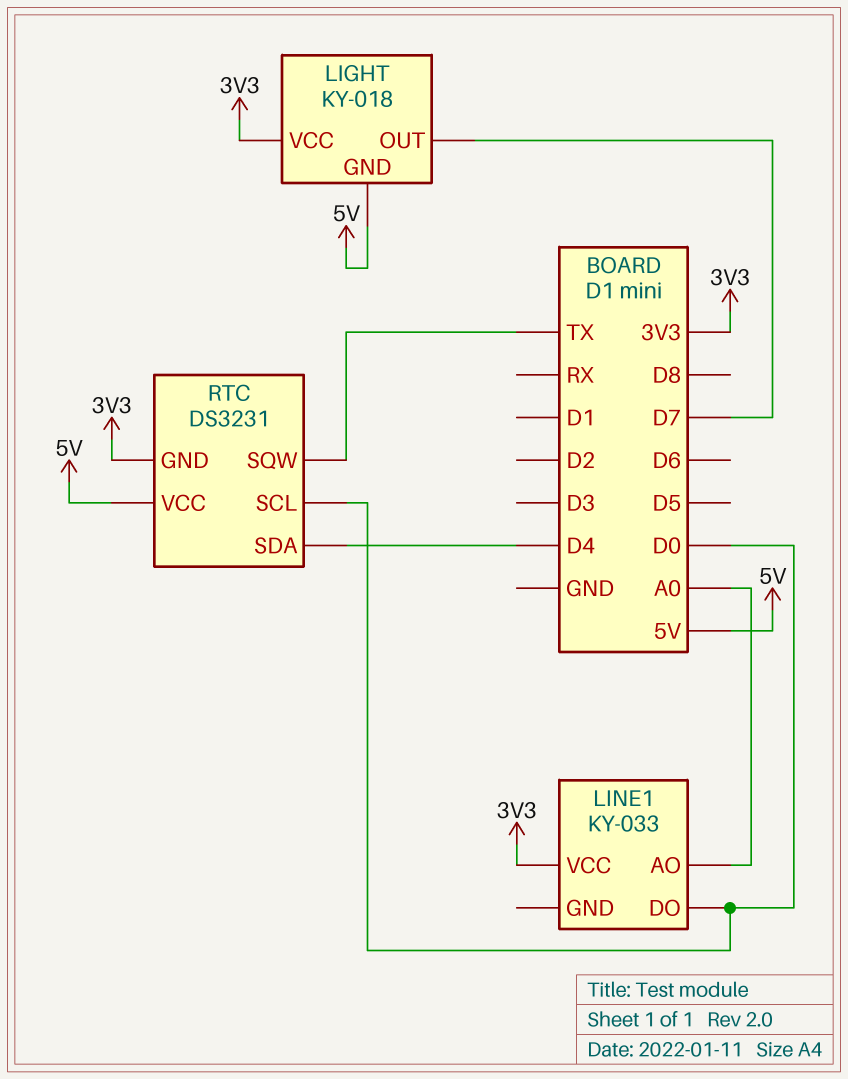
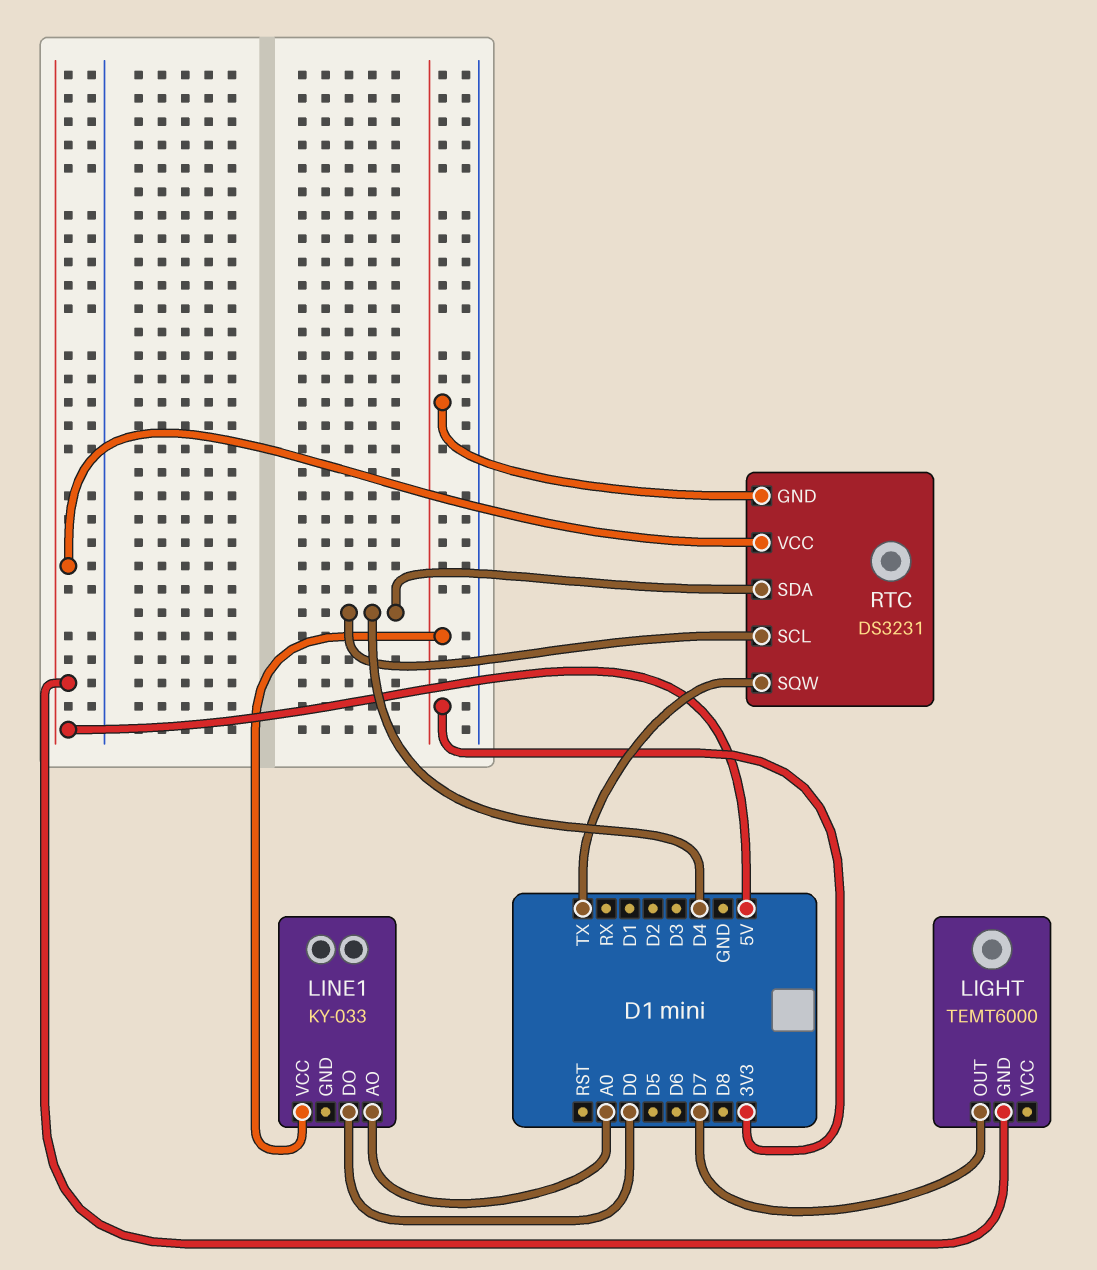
LIGHT: KY-018 -> TEMT6000
LIGHT pin VCC: 3V3 -> none
RTC pin SCL: D0 -> D4

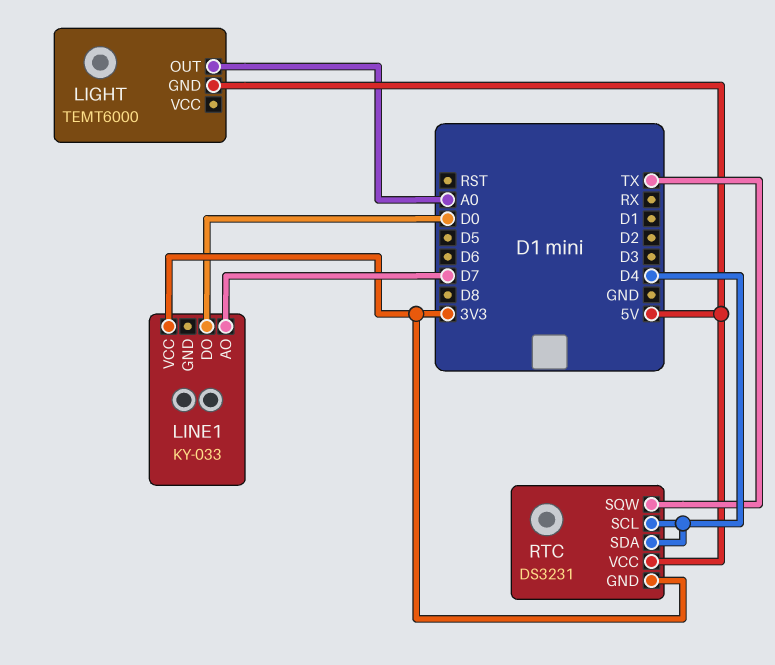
LIGHT pin OUT: D7 -> A0
LINE1 pin AO: A0 -> D7

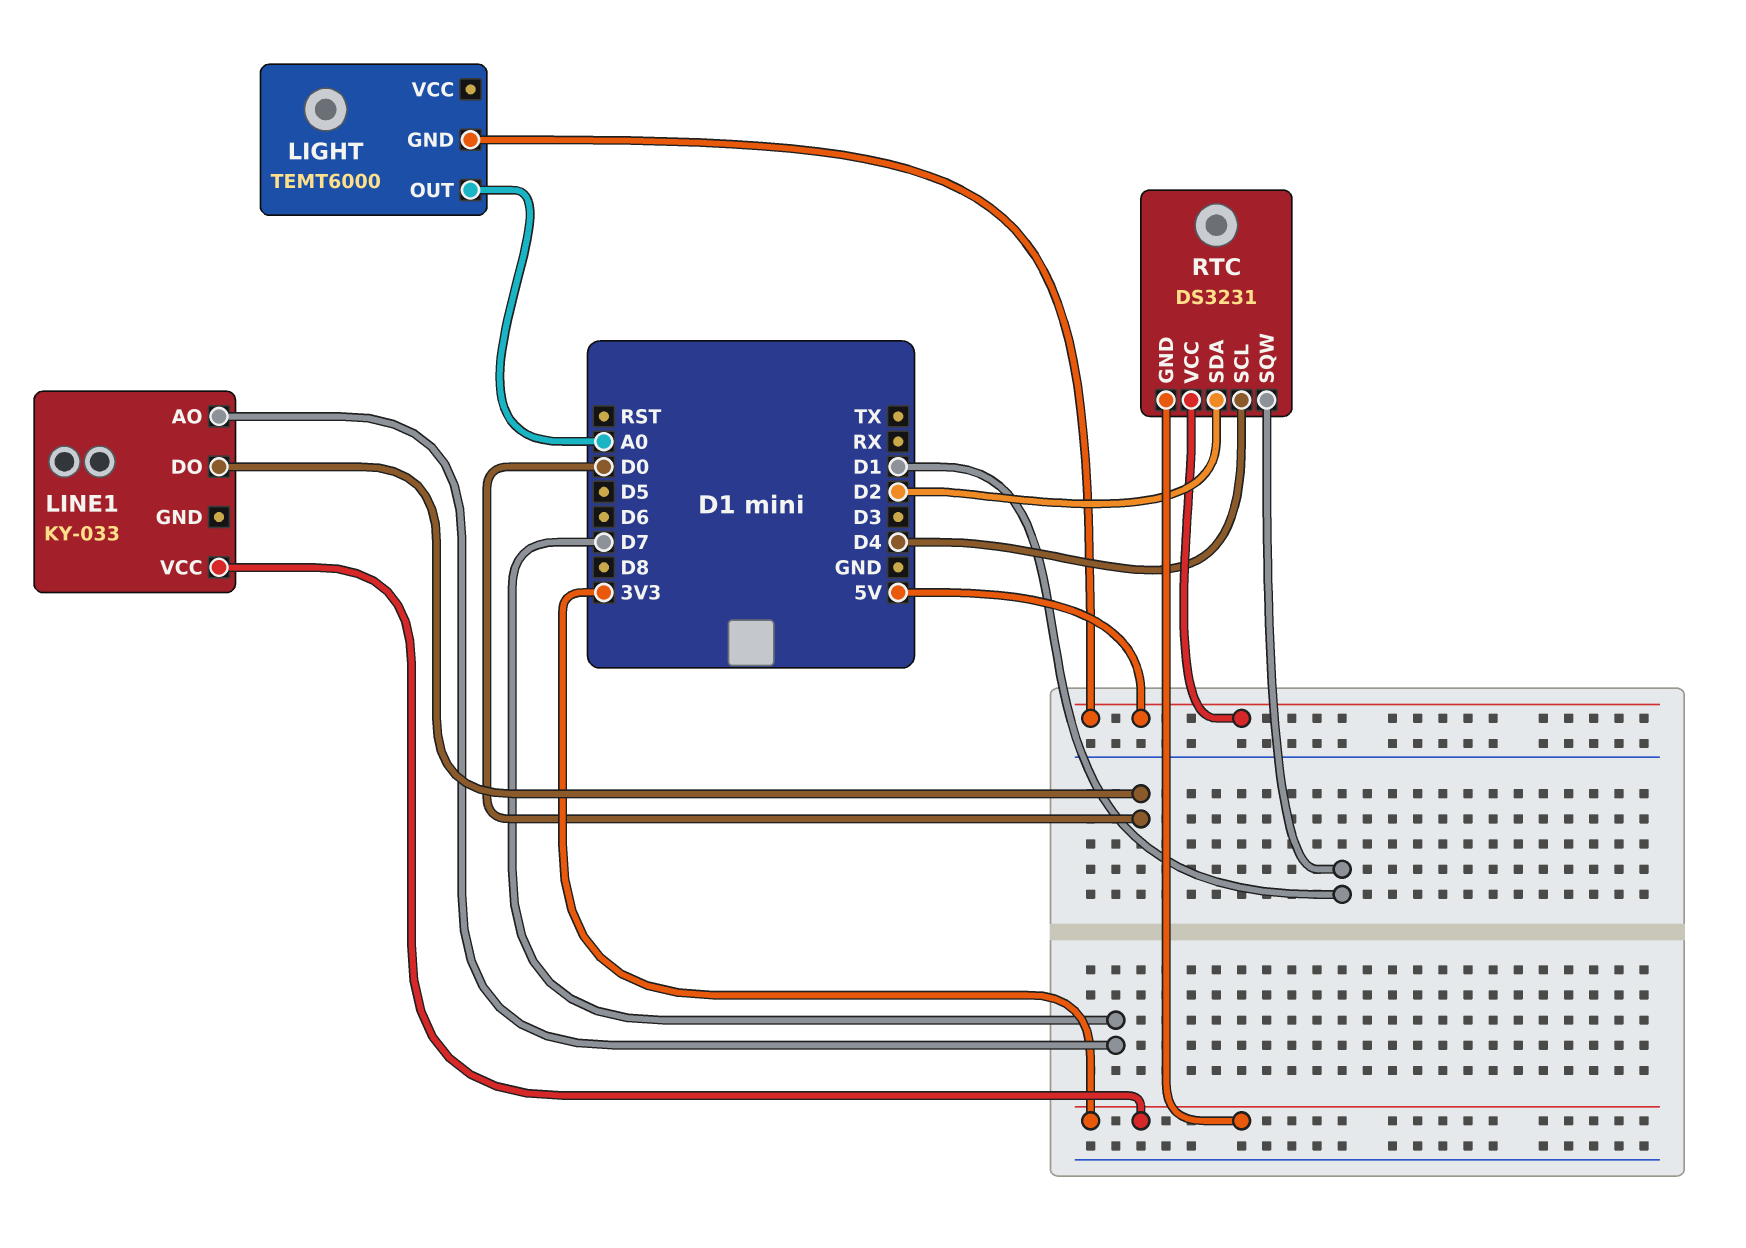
RTC pin SDA: D4 -> D2
RTC pin SQW: TX -> D1

